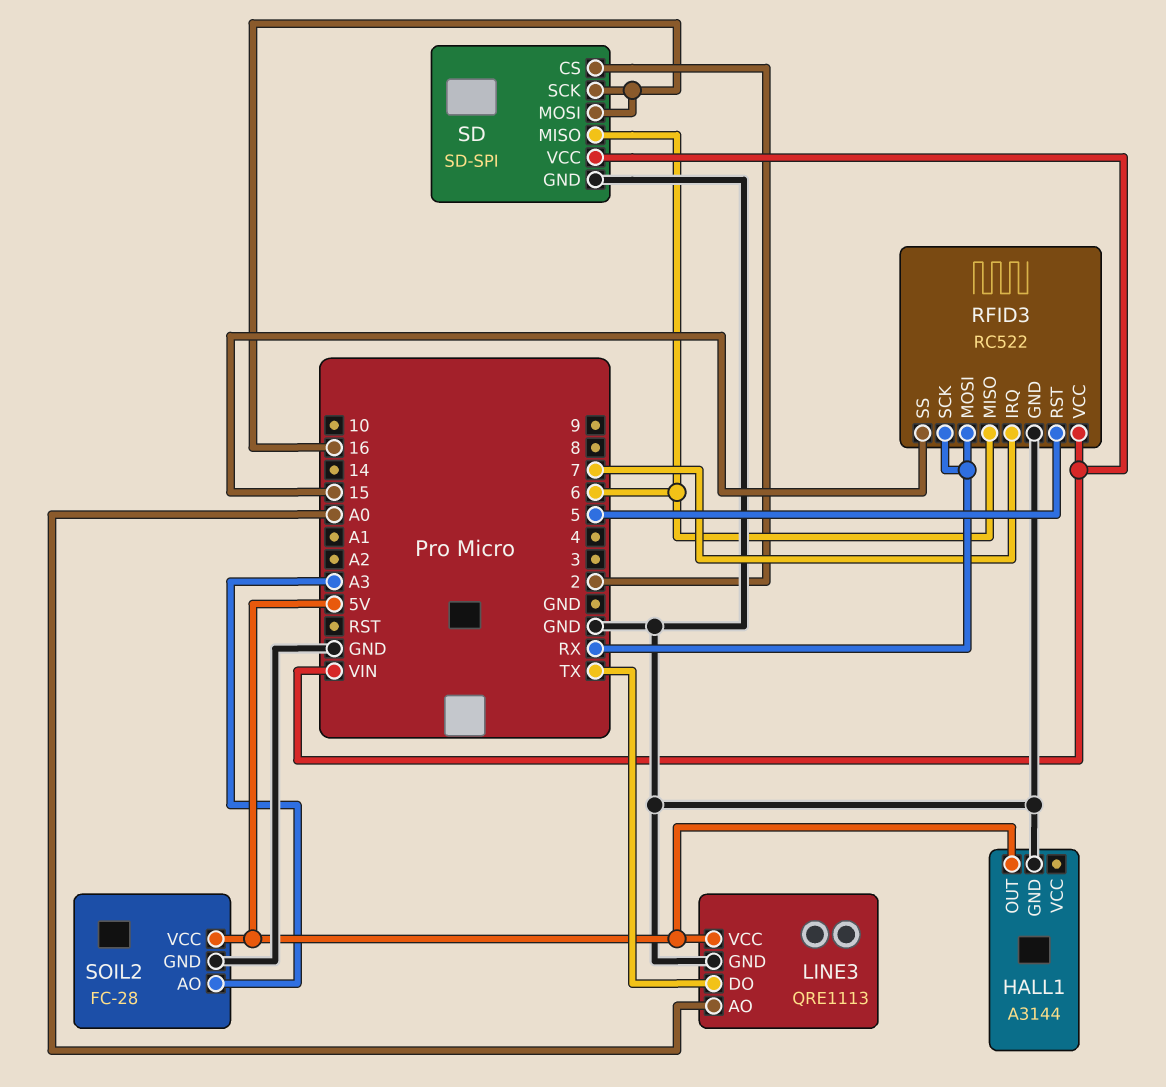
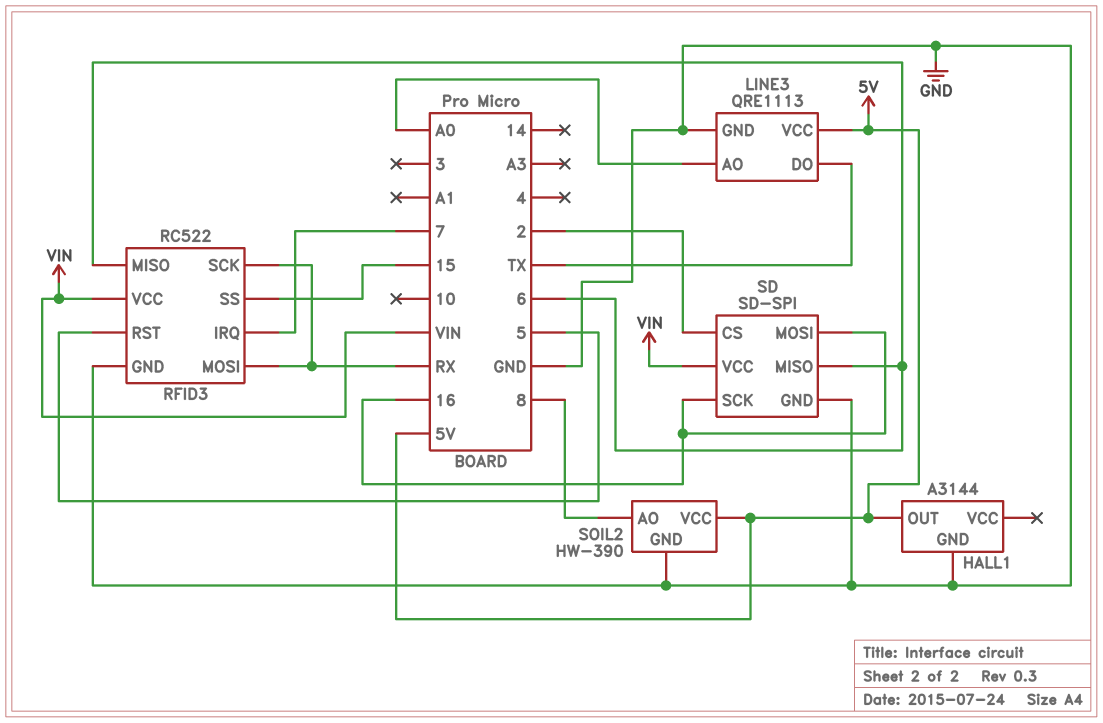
SOIL2: FC-28 -> HW-390
SOIL2 pin AO: A3 -> 8

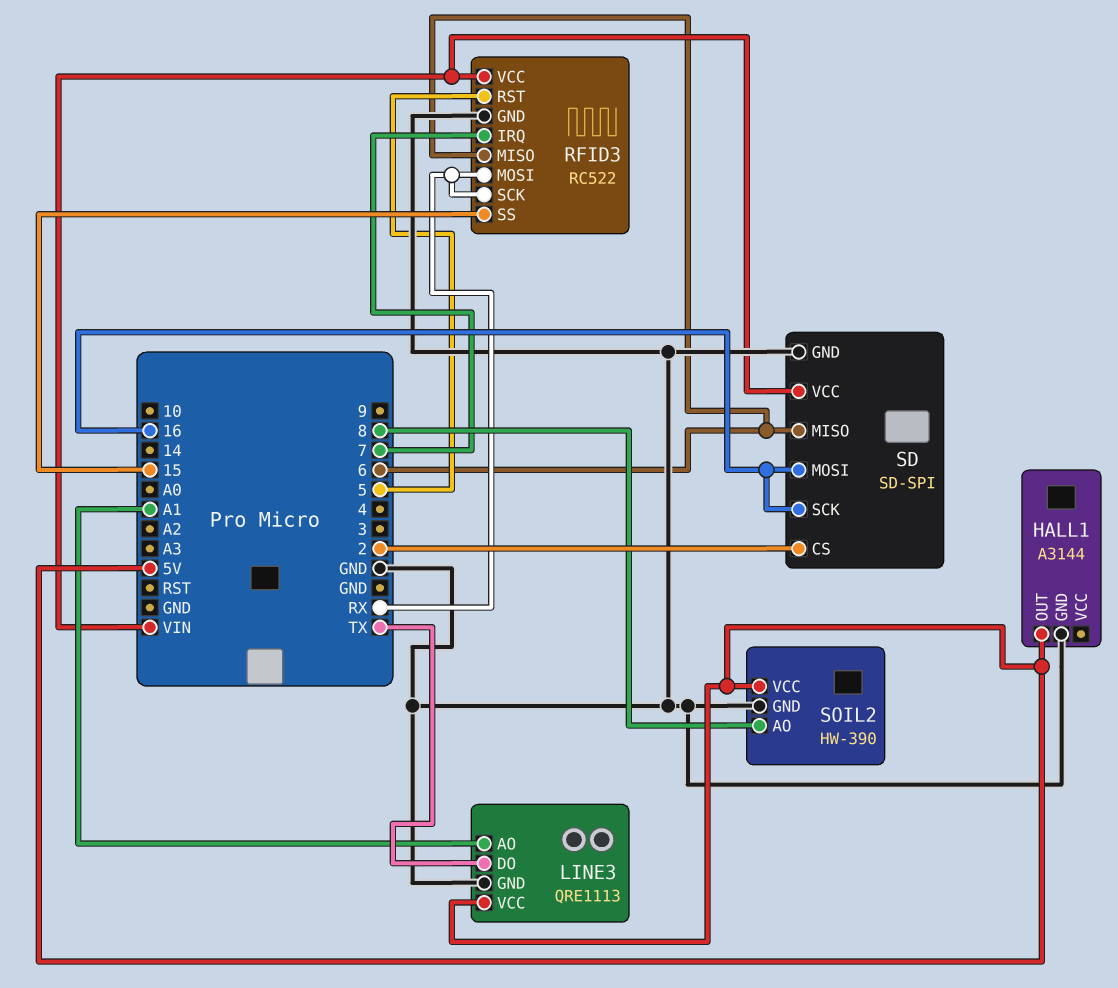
LINE3 pin AO: A0 -> A1

